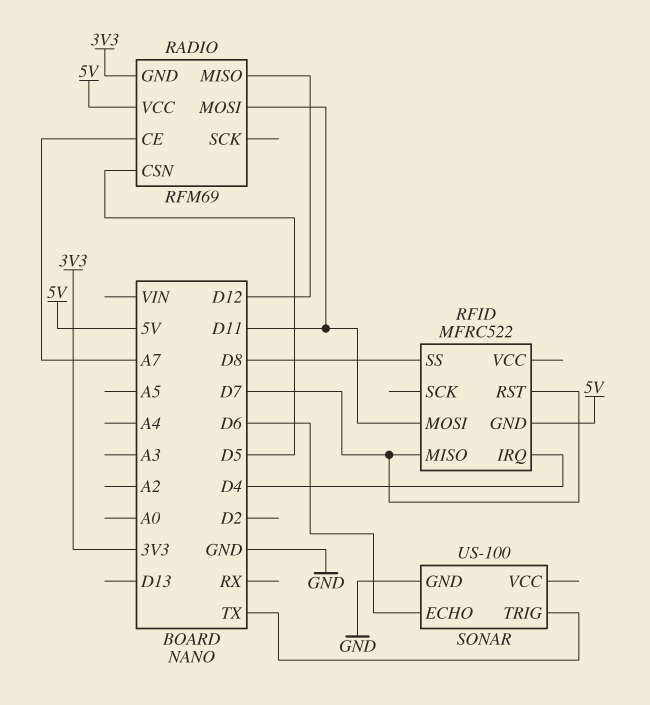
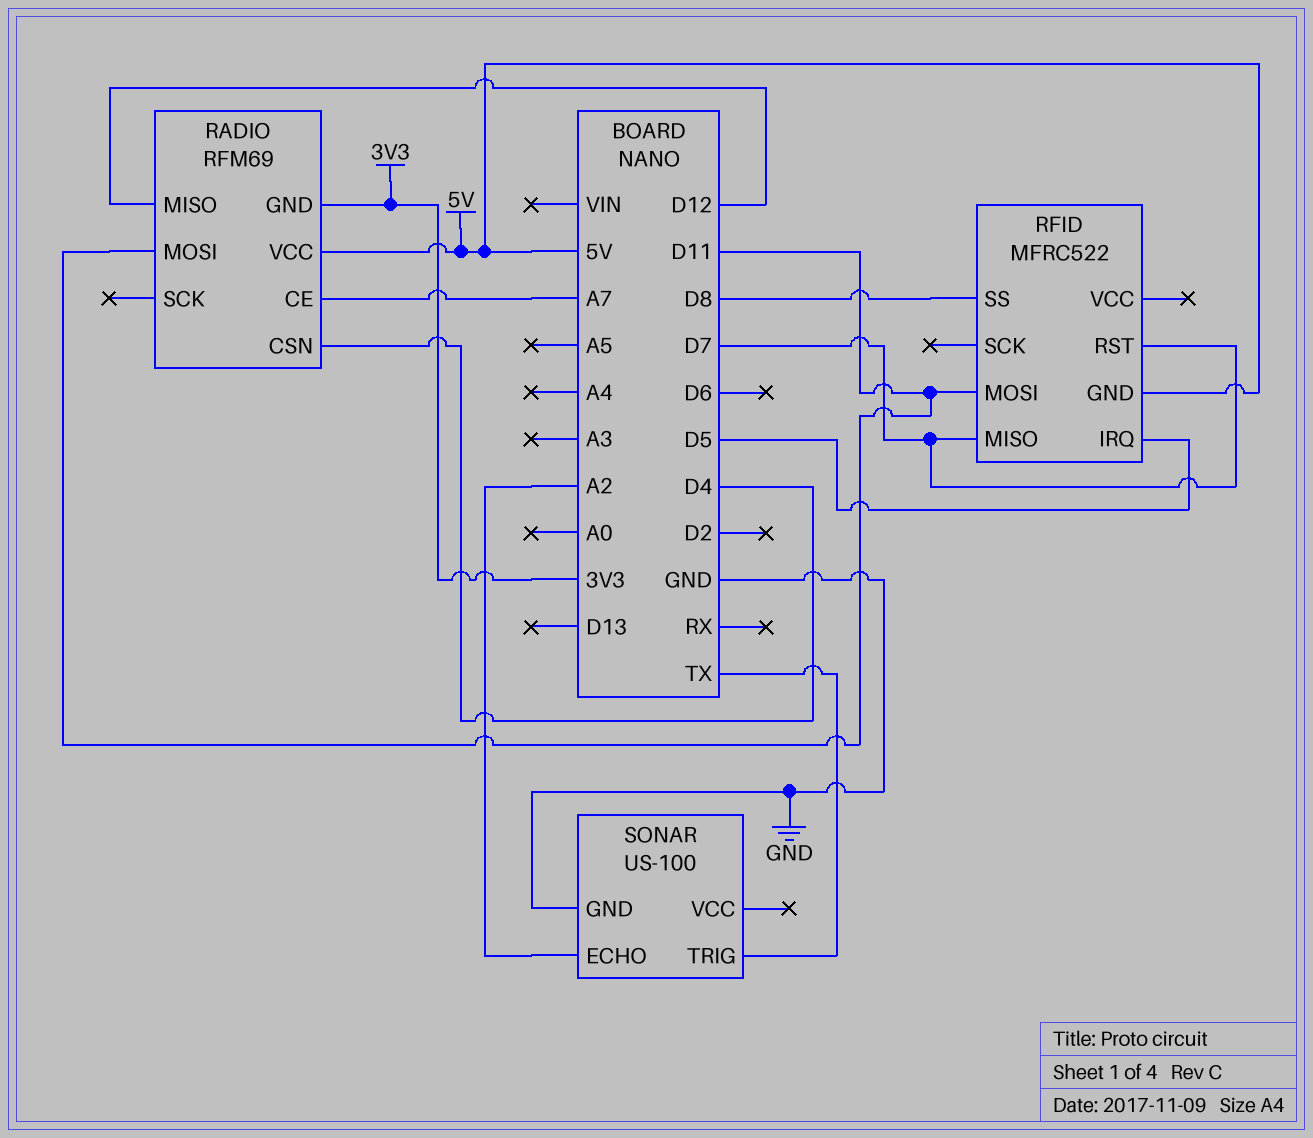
RADIO pin CSN: D5 -> D4
RFID pin IRQ: D4 -> D5
SONAR pin ECHO: D6 -> A2

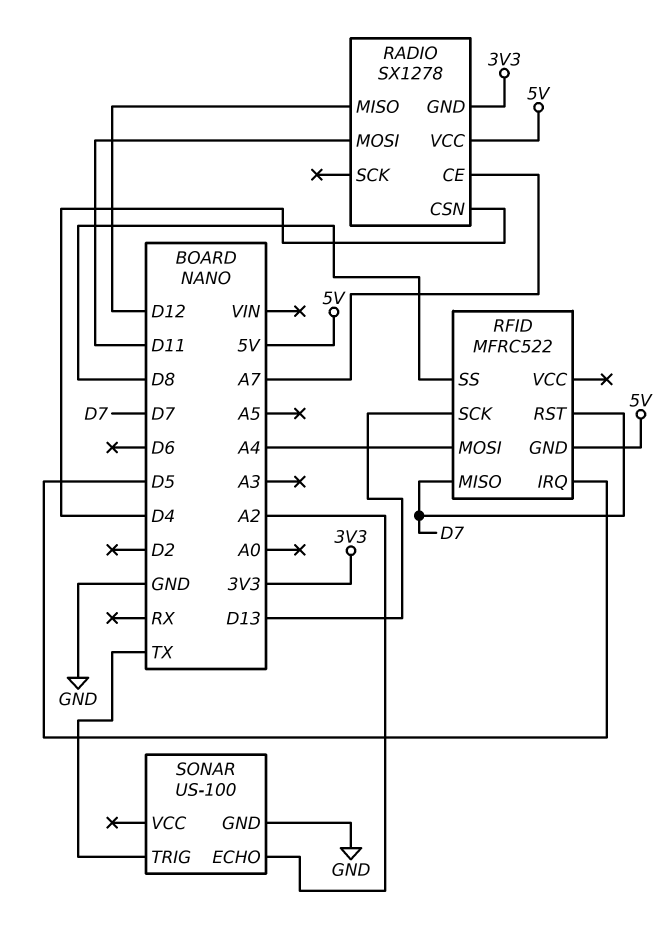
RADIO: RFM69 -> SX1278
RFID pin MOSI: D11 -> A4
RFID pin SCK: none -> D13

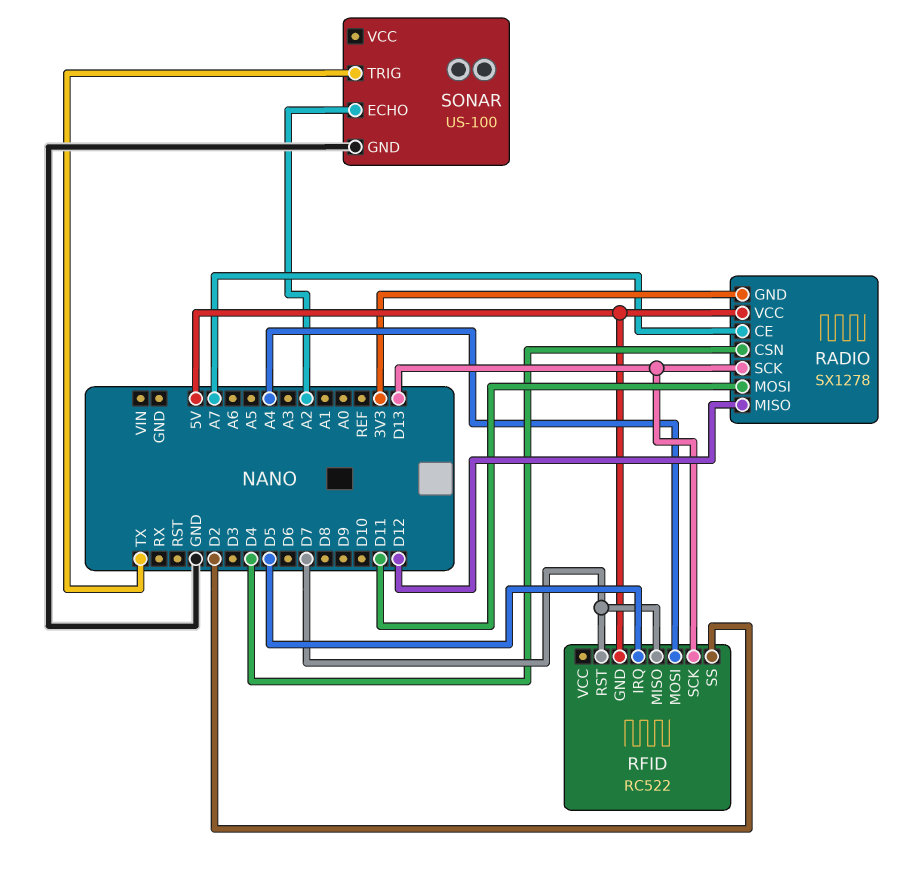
RADIO pin SCK: none -> D13
RFID: MFRC522 -> RC522
RFID pin SS: D8 -> D2

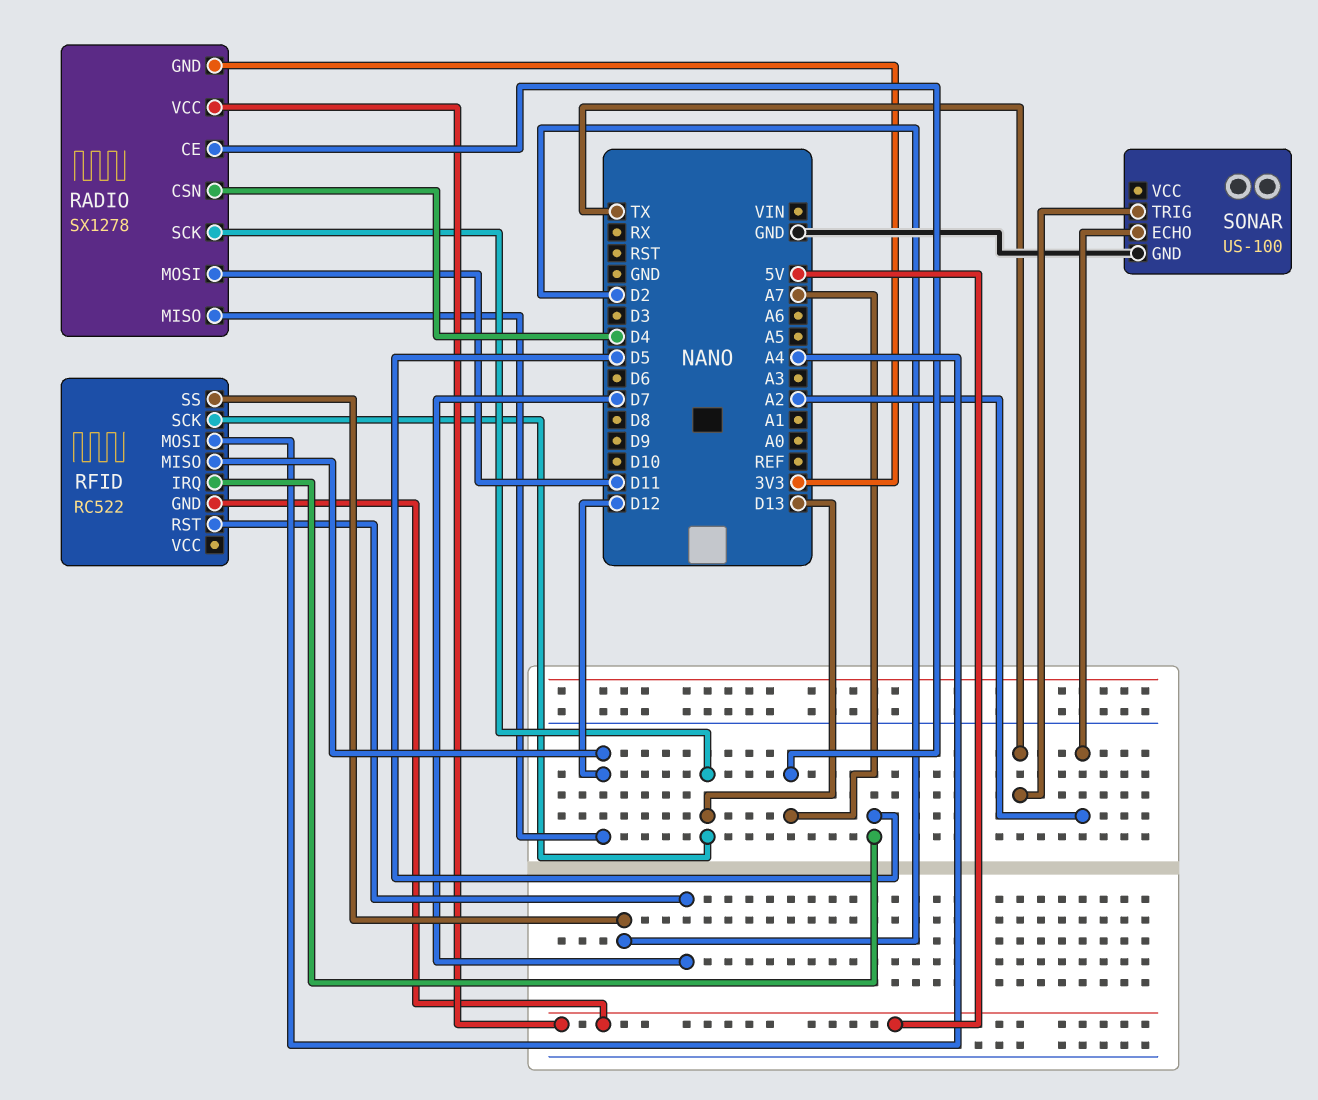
RFID pin MISO: D7 -> D12

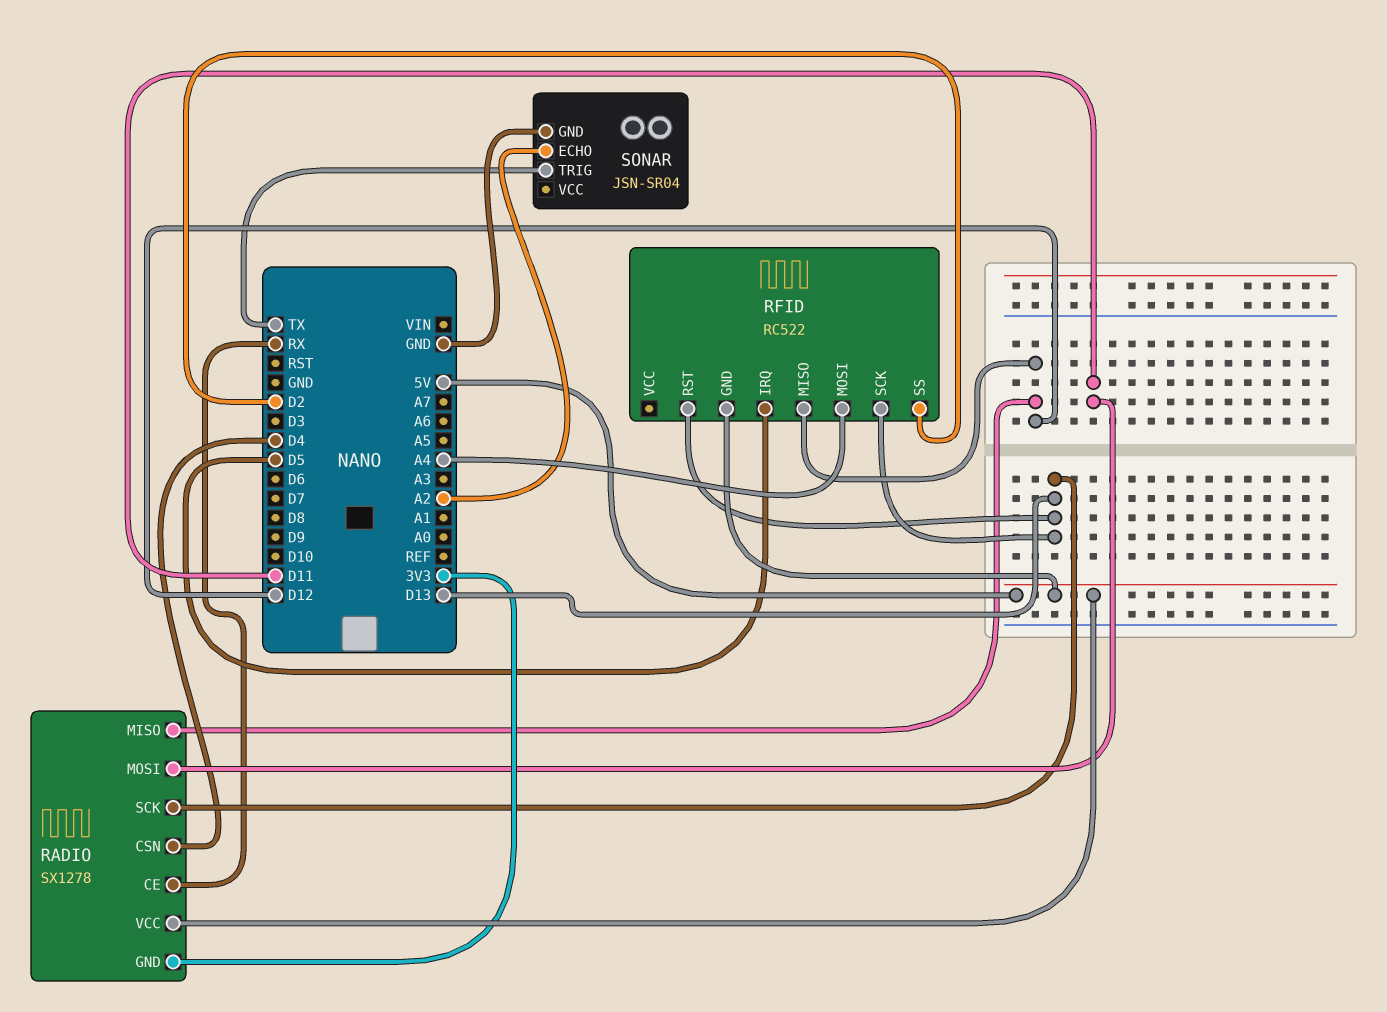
RADIO pin CE: A7 -> RX
RFID pin RST: D7 -> D13
SONAR: US-100 -> JSN-SR04

